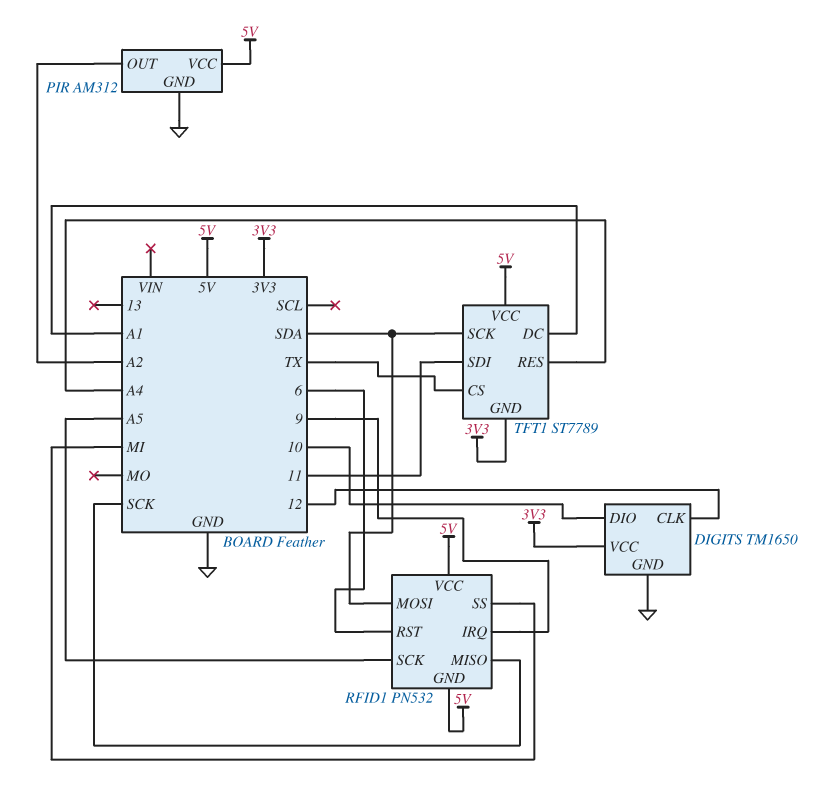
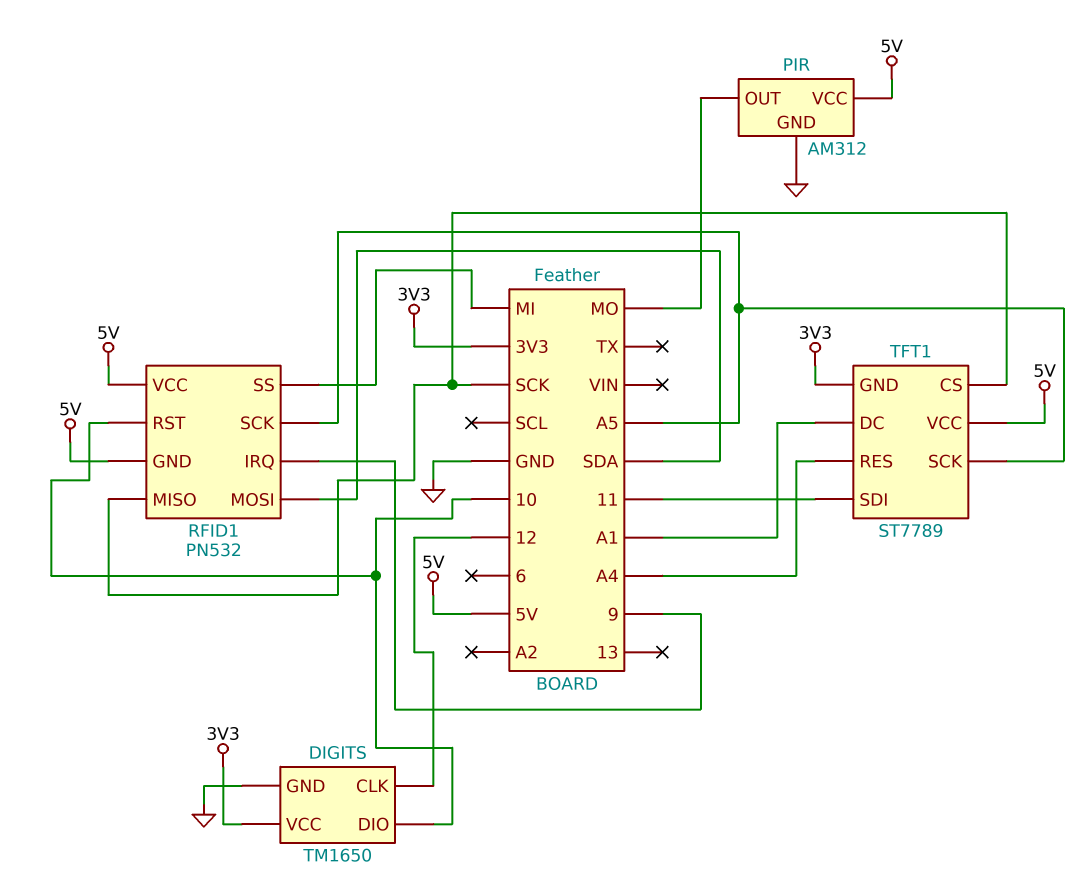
PIR pin OUT: A2 -> MO
RFID1 pin RST: 6 -> 10
TFT1 pin CS: TX -> SCK
TFT1 pin SCK: SDA -> A5

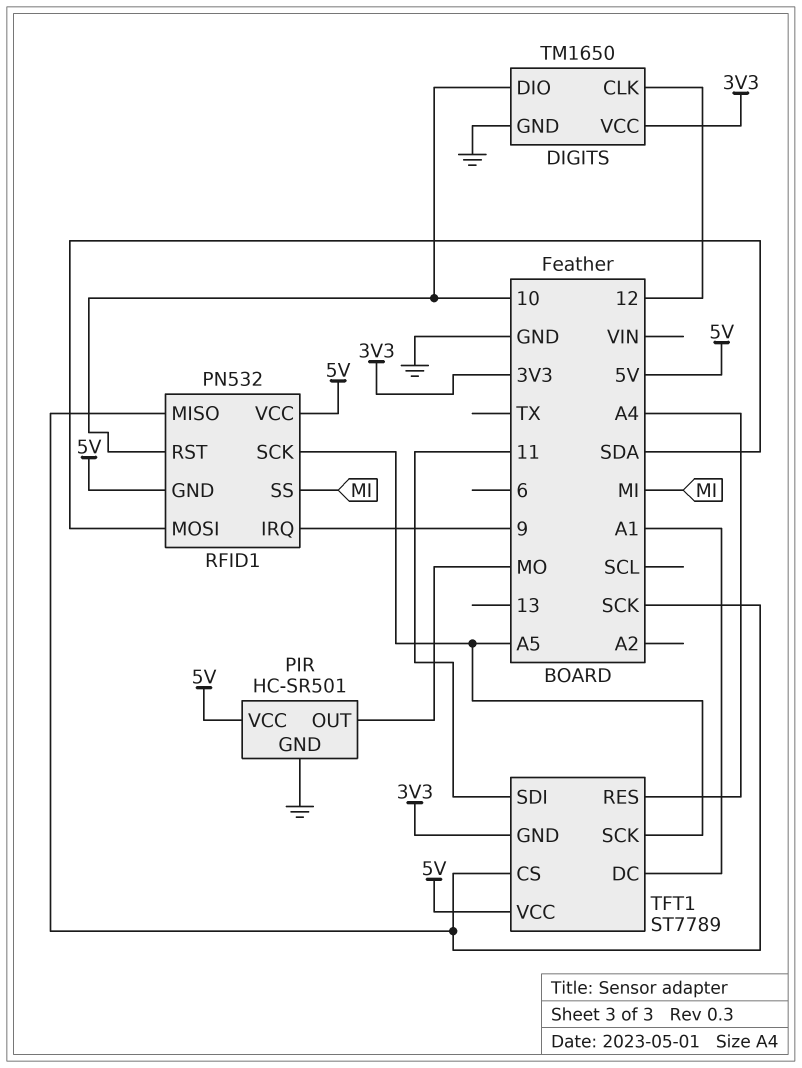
PIR: AM312 -> HC-SR501

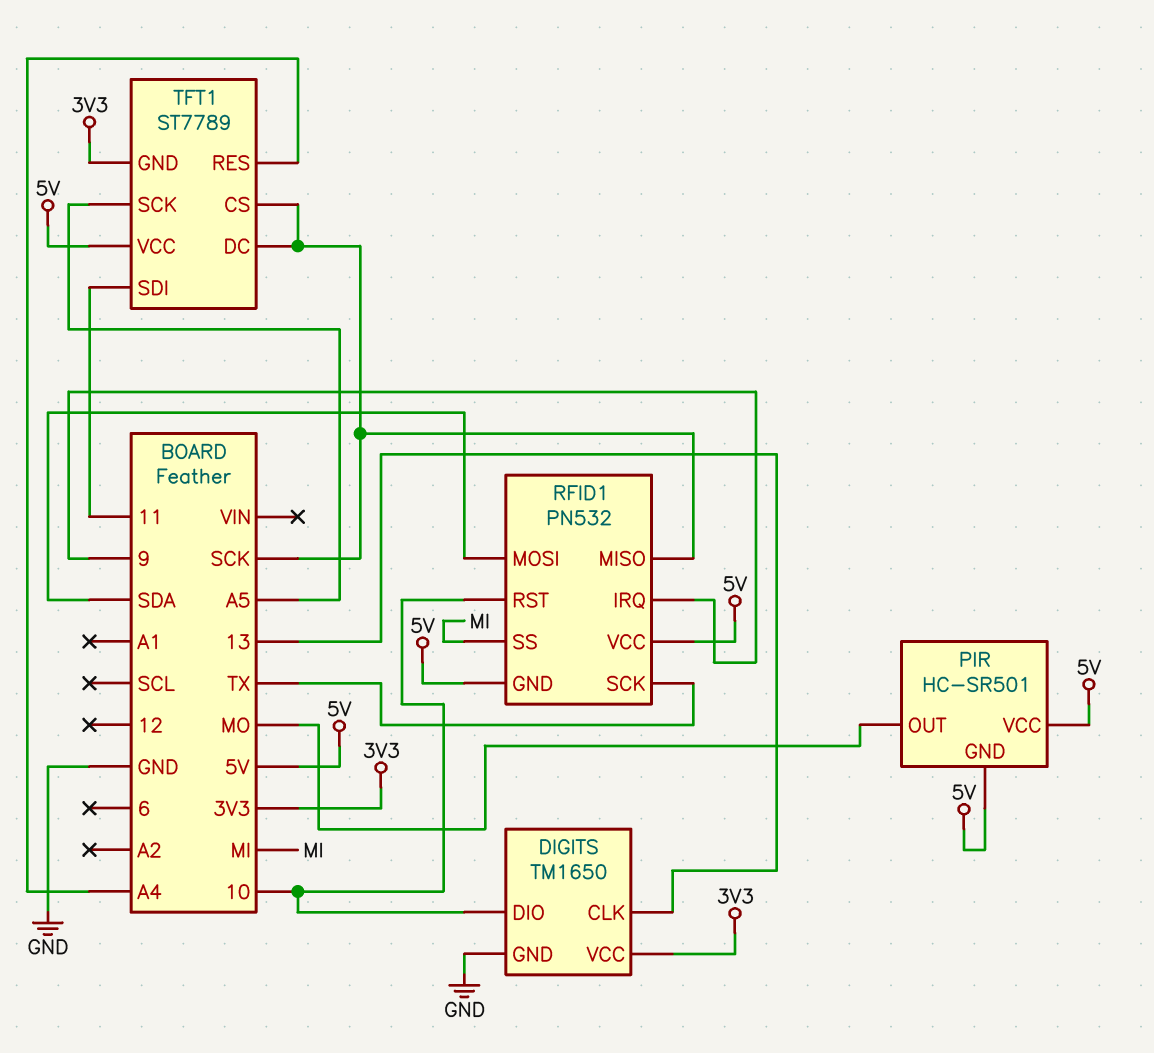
DIGITS pin CLK: 12 -> 13
PIR pin GND: GND -> 5V
RFID1 pin SCK: A5 -> TX
TFT1 pin DC: A1 -> SCK

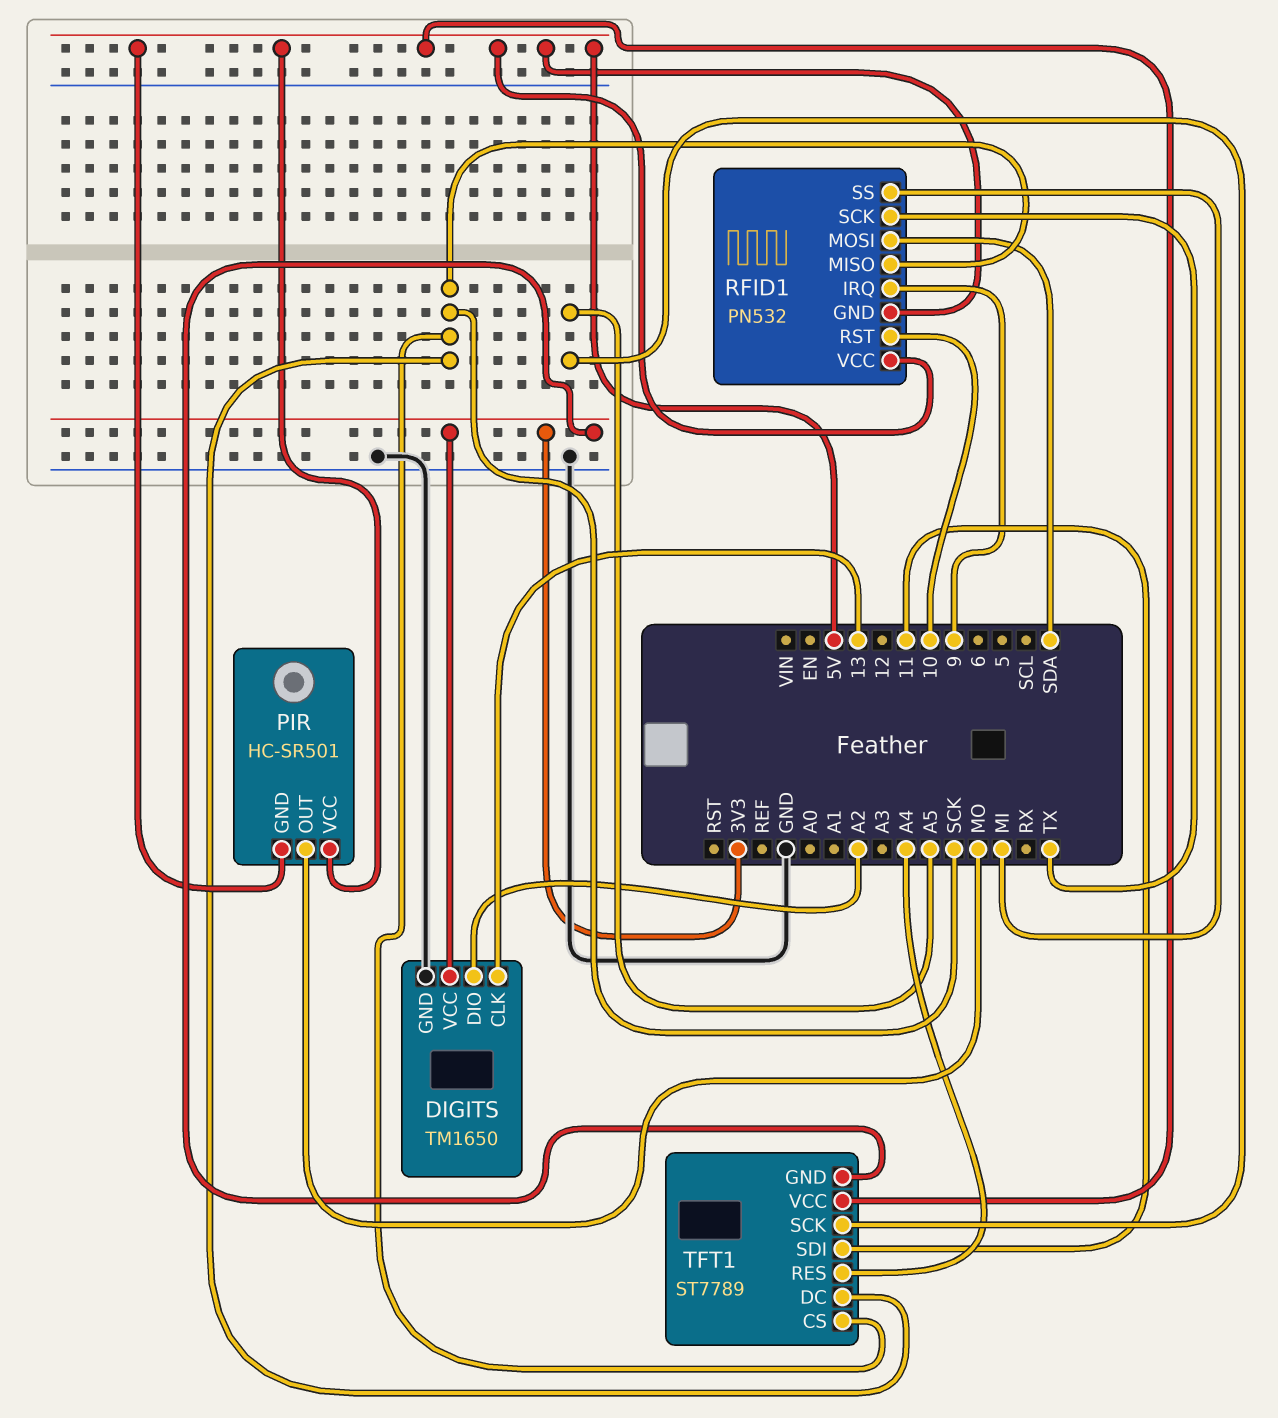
DIGITS pin DIO: 10 -> A2

